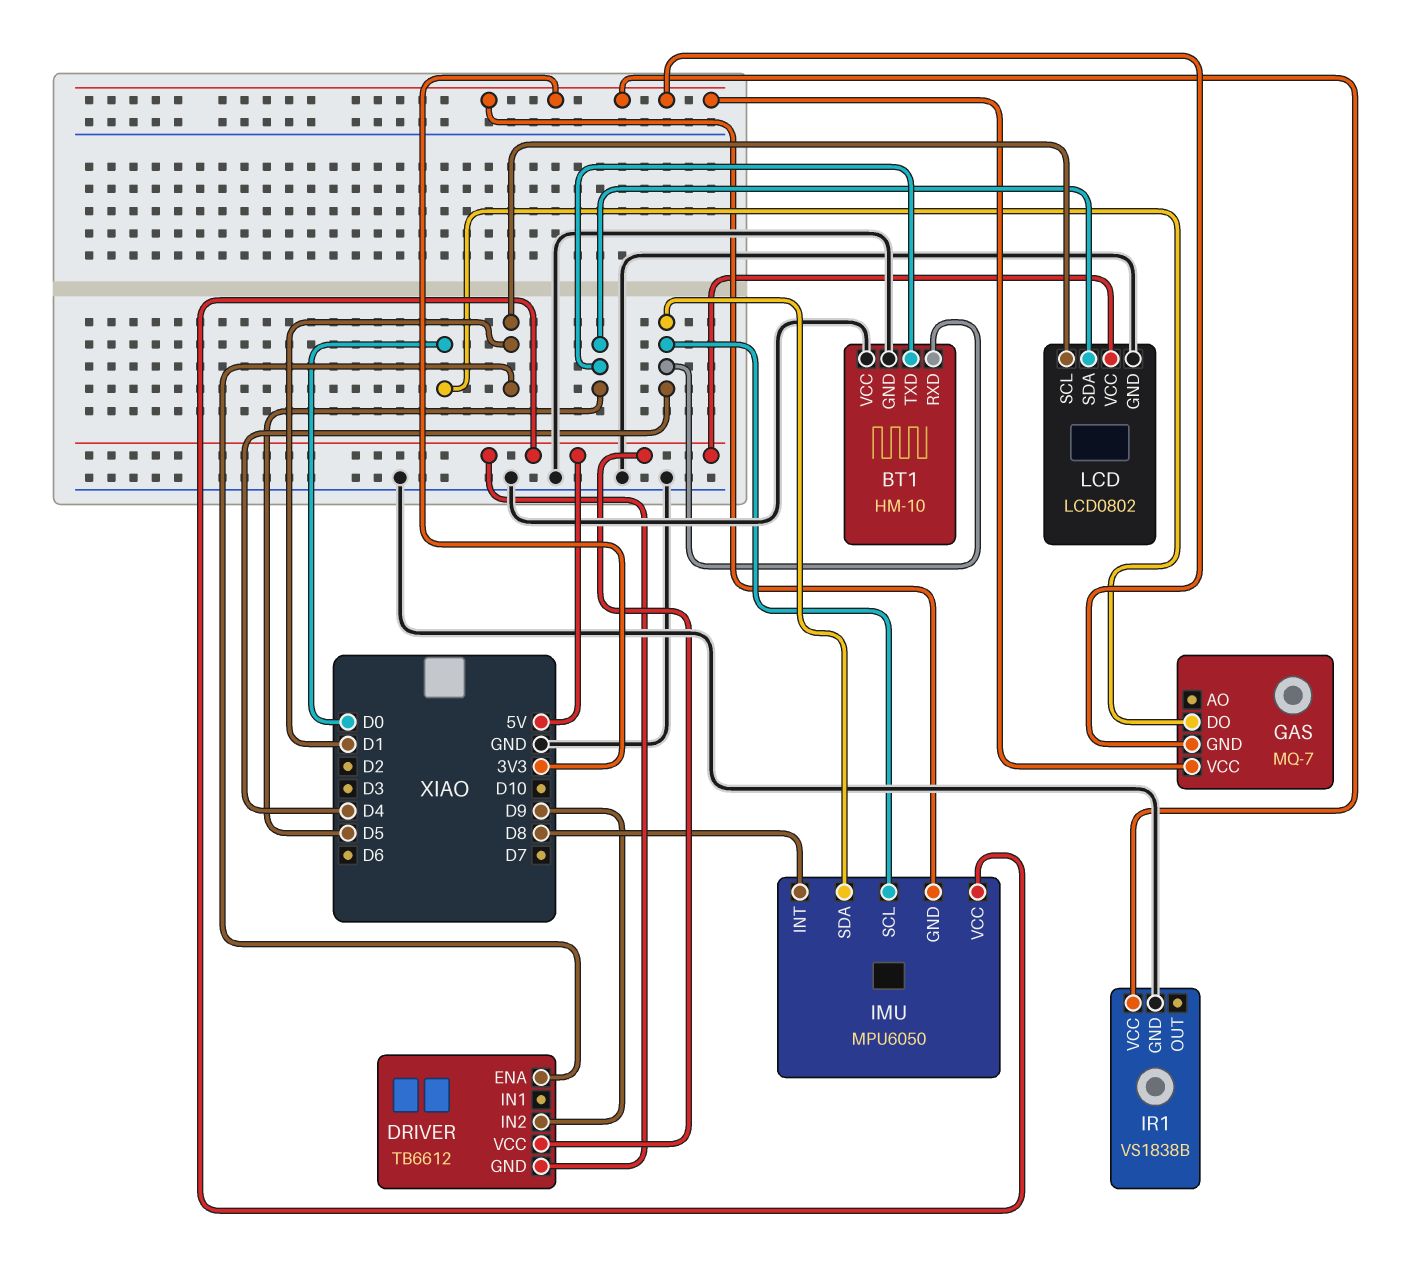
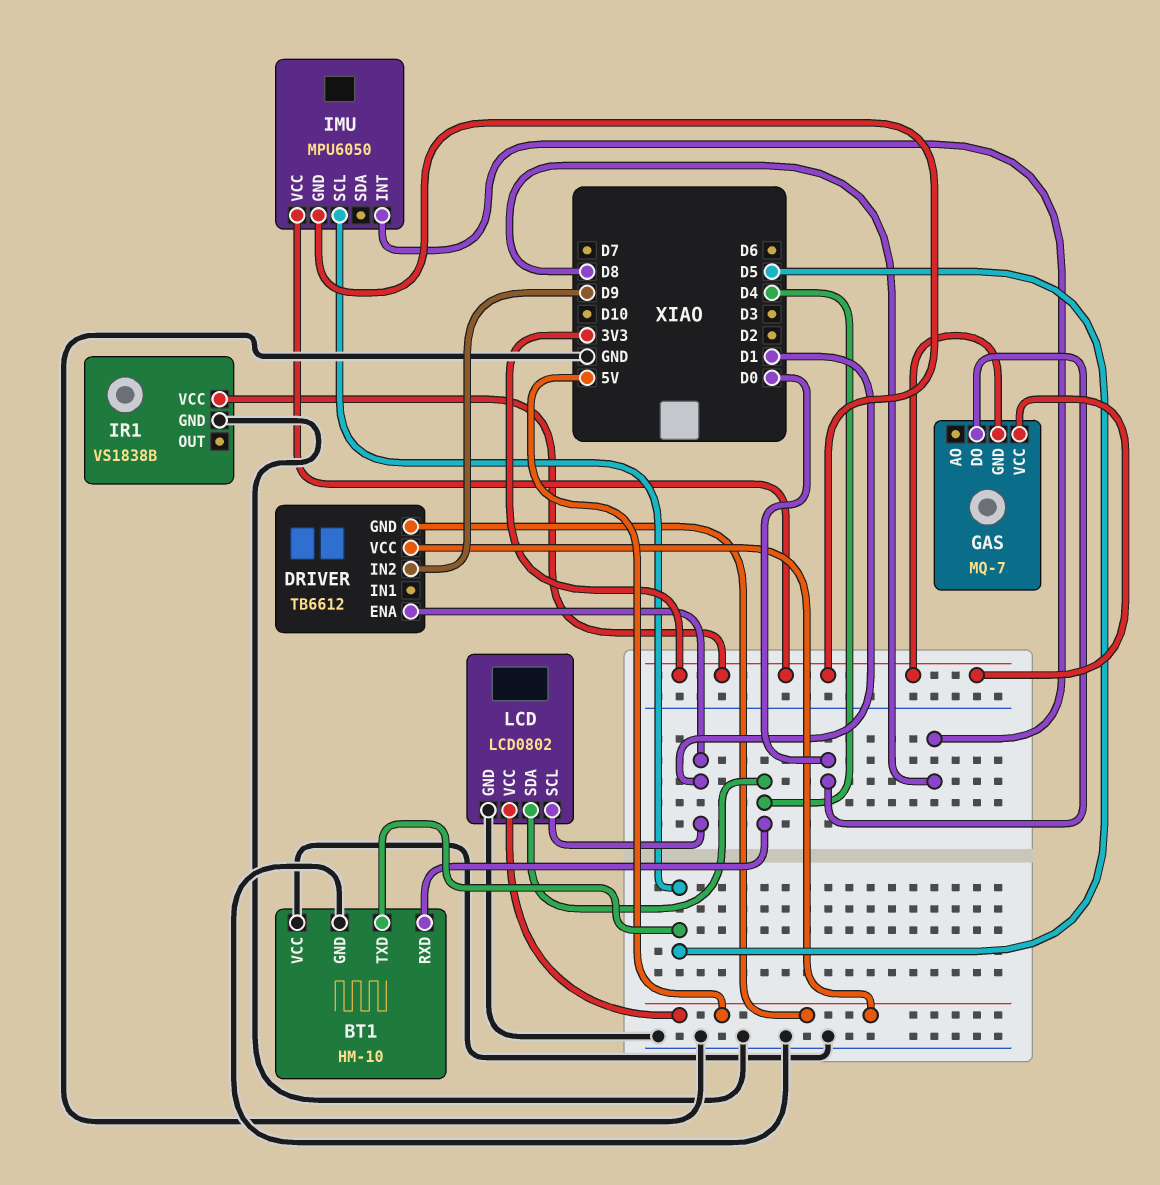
IMU pin SCL: D4 -> D5
IMU pin SDA: D4 -> none
IMU pin VCC: 5V -> 3V3
LCD pin SDA: D5 -> D4

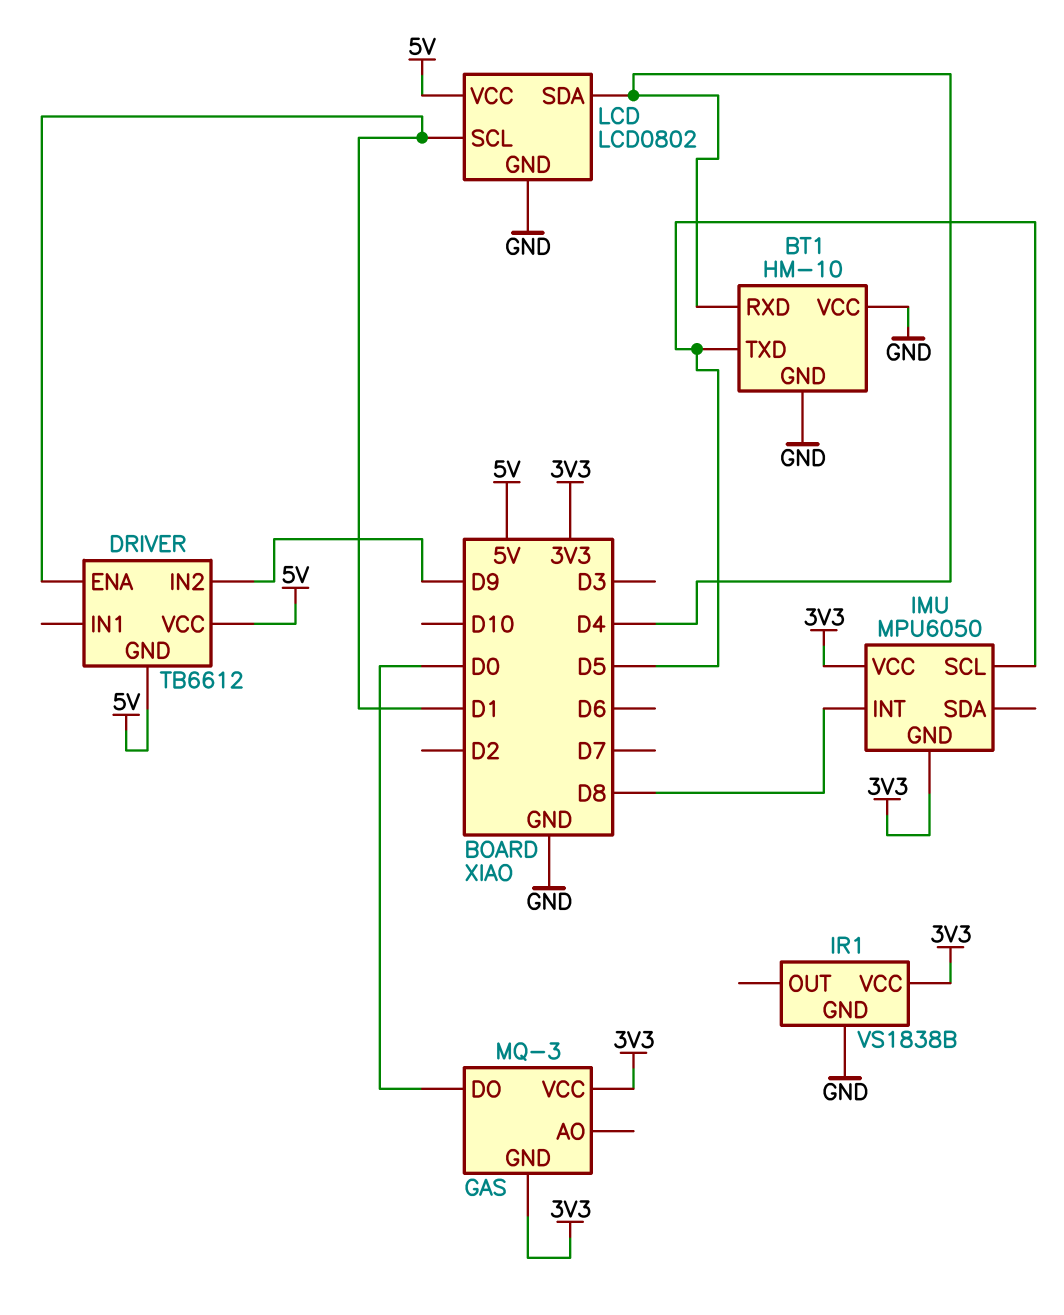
GAS: MQ-7 -> MQ-3

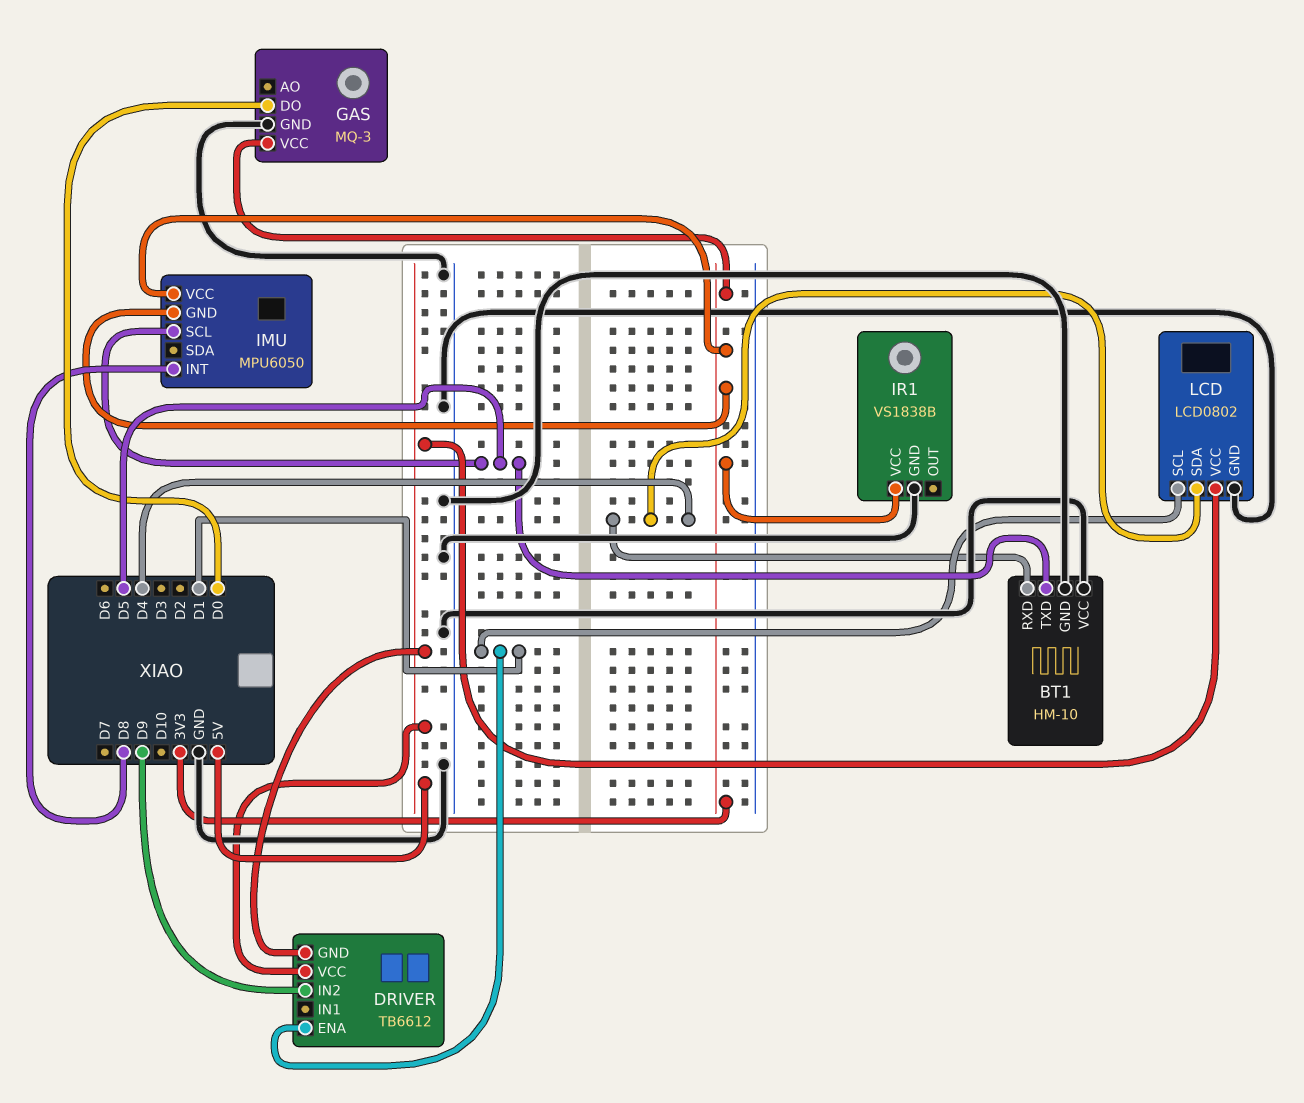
GAS pin GND: 3V3 -> GND

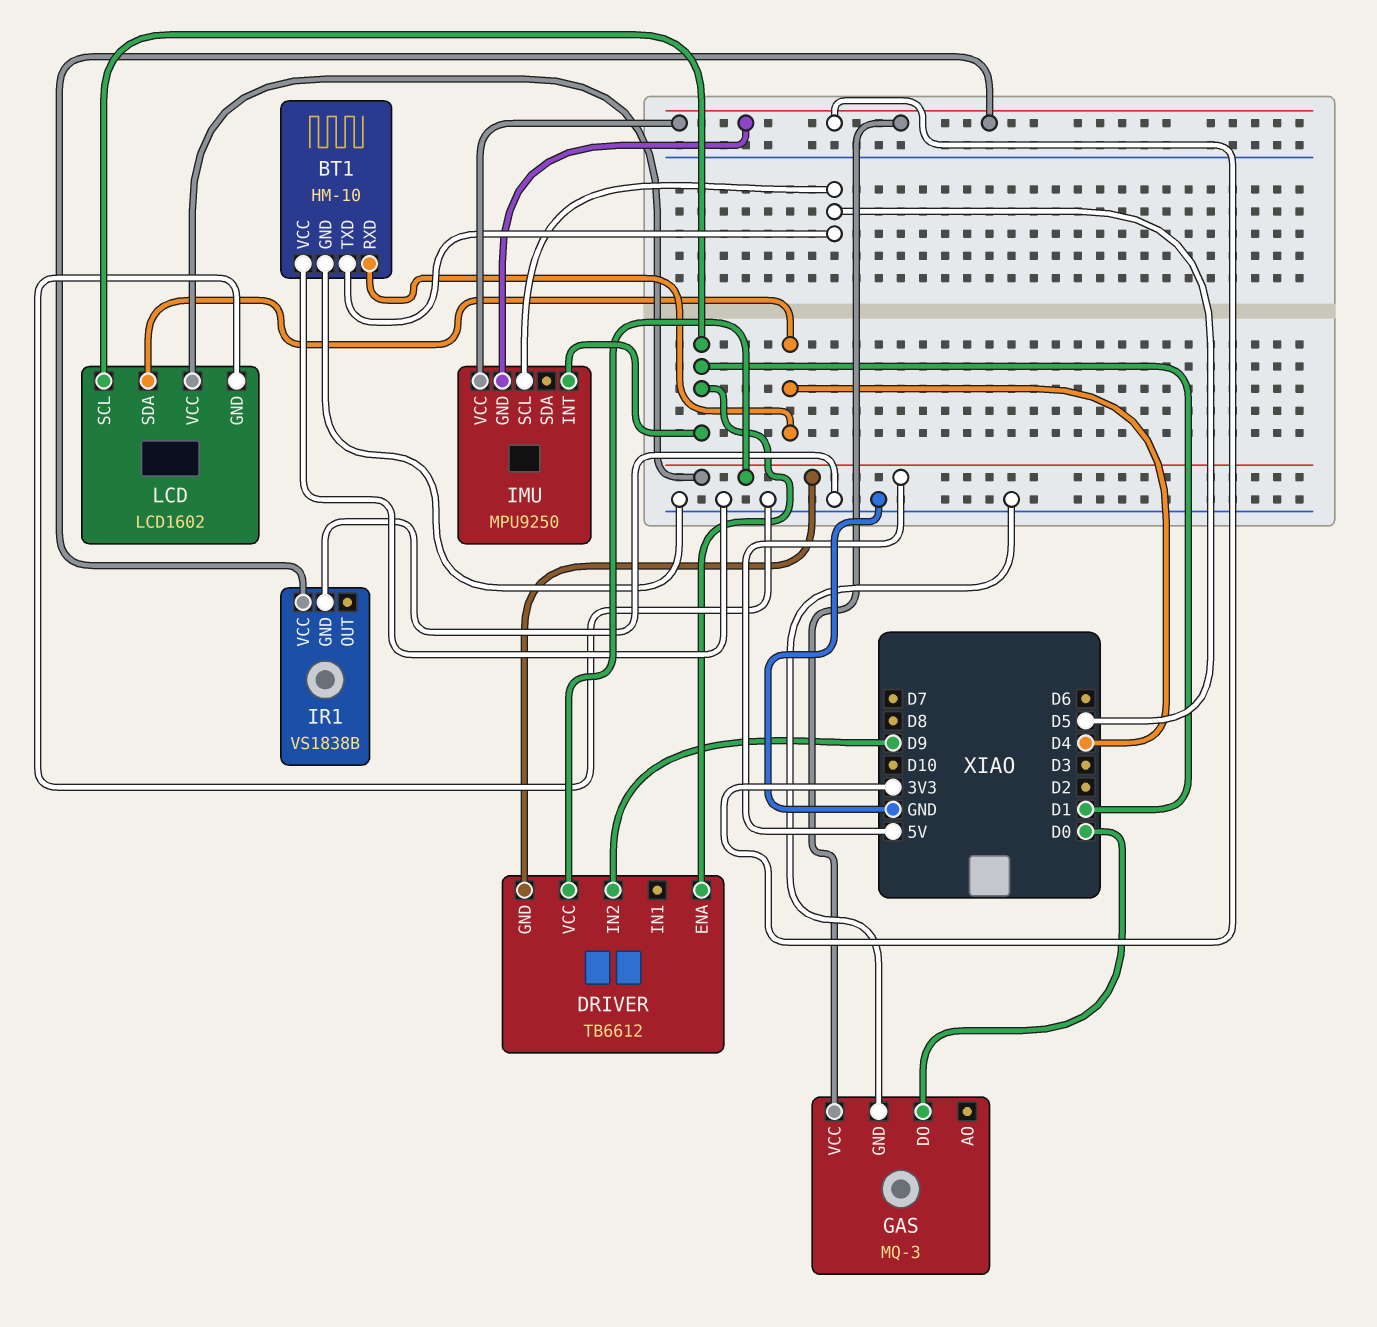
IMU: MPU6050 -> MPU9250
IMU pin INT: D8 -> D1
LCD: LCD0802 -> LCD1602

